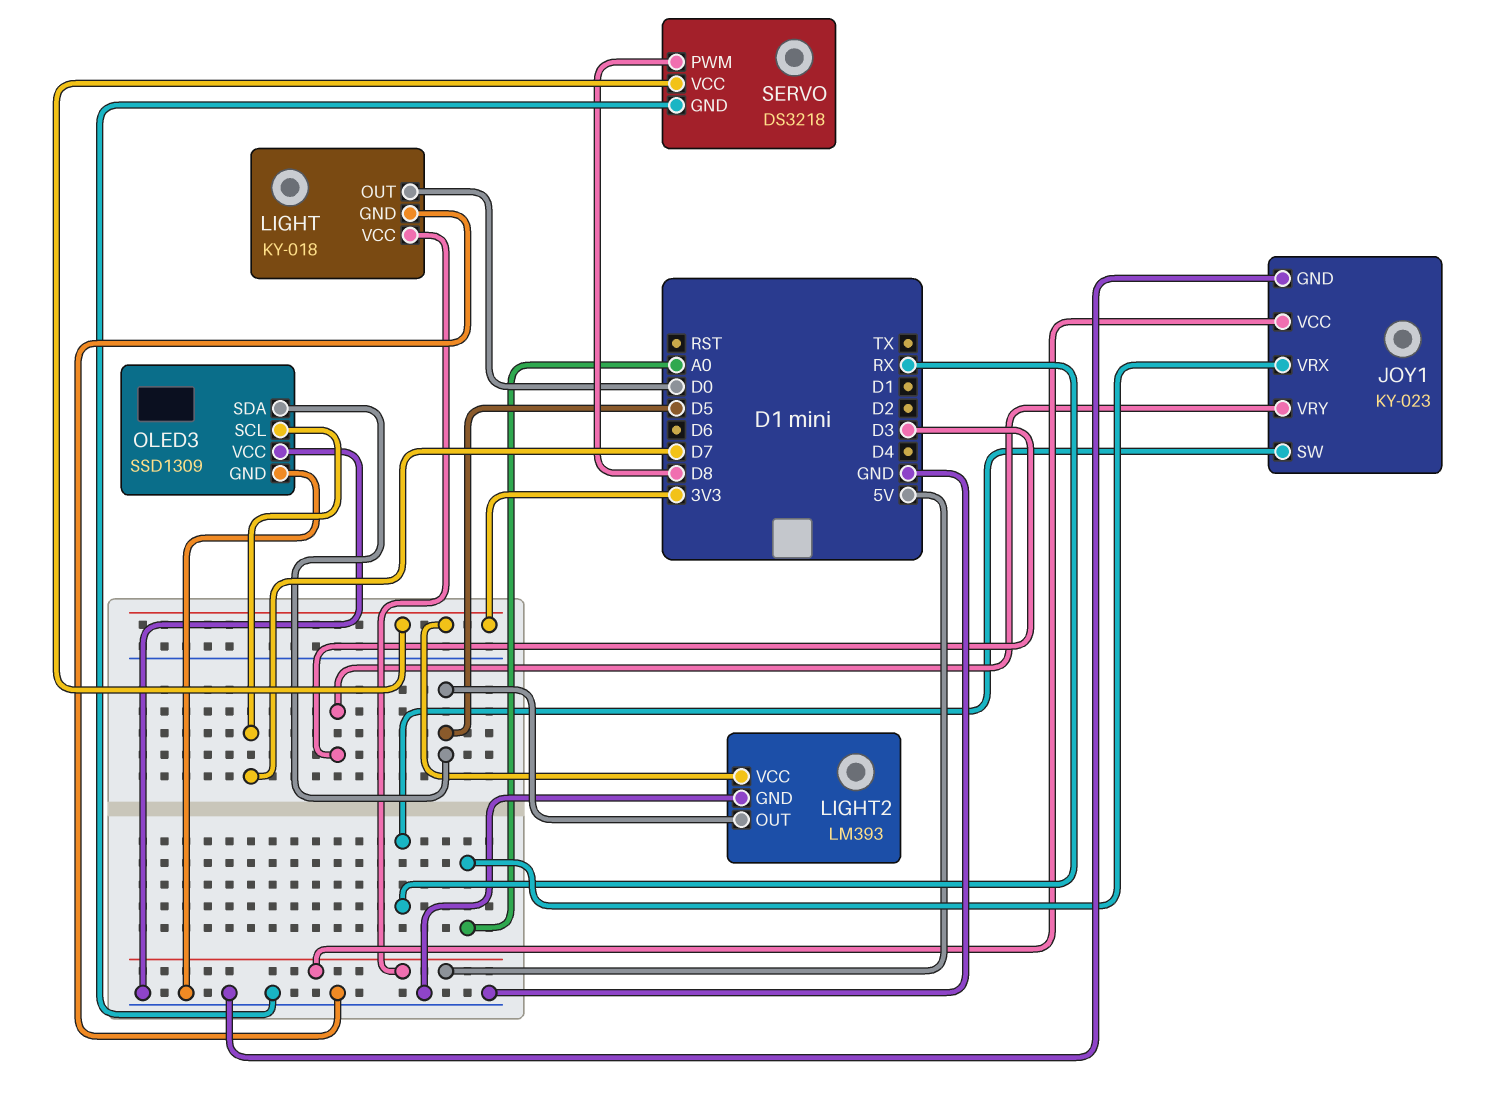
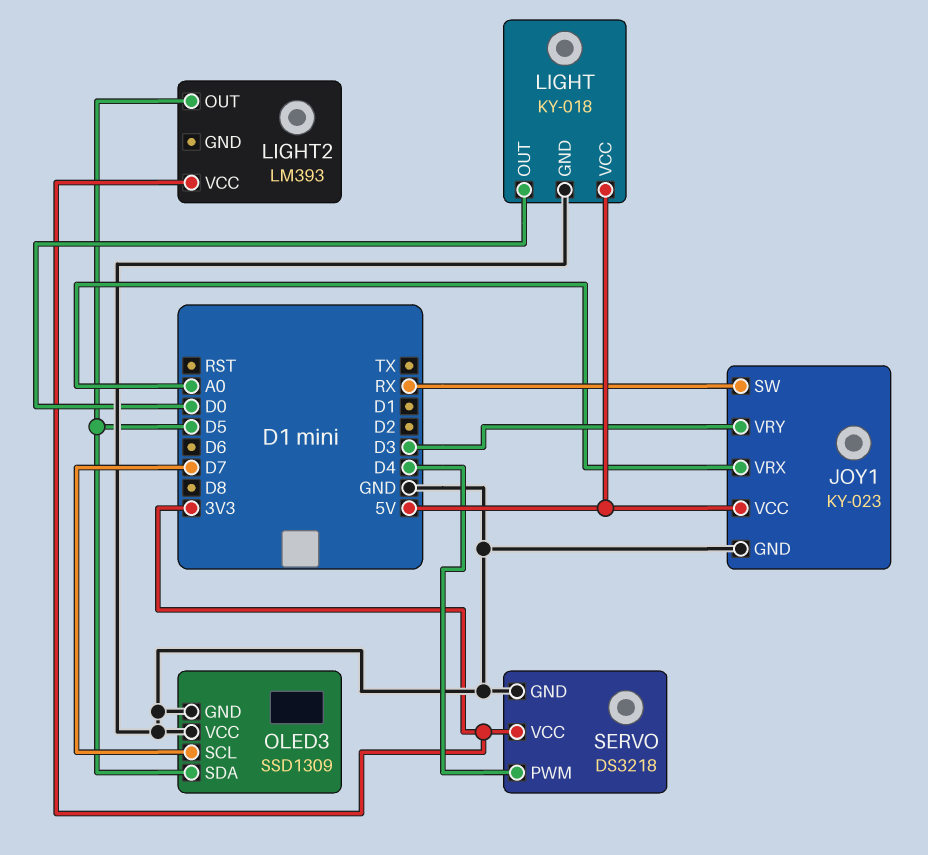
LIGHT2 pin GND: GND -> none
SERVO pin PWM: D8 -> D4

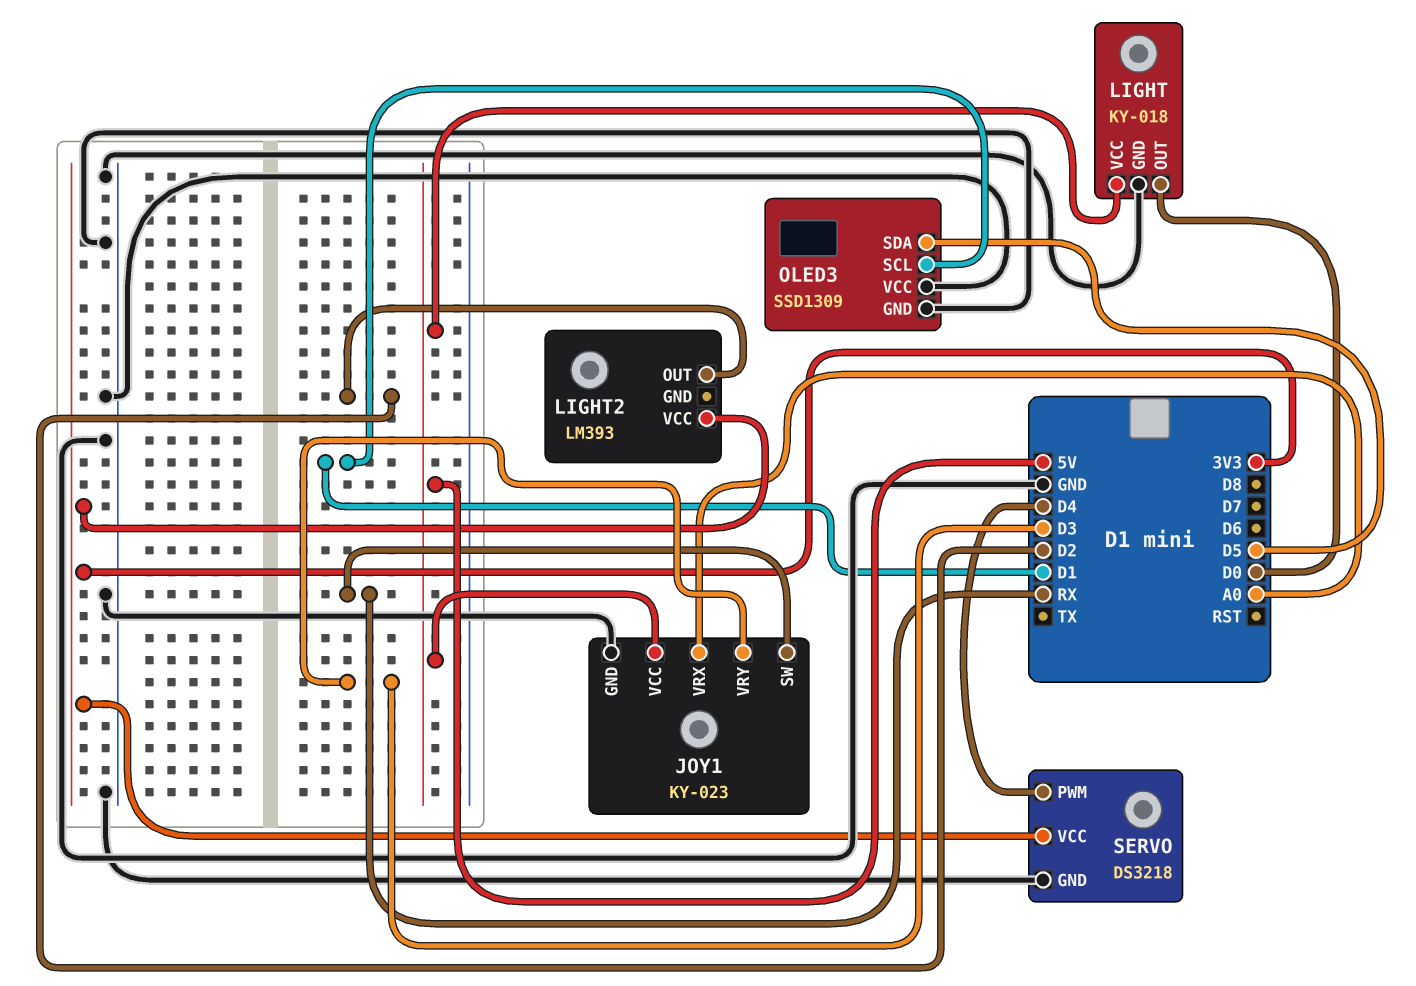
LIGHT2 pin OUT: D5 -> D2
OLED3 pin SCL: D7 -> D1

